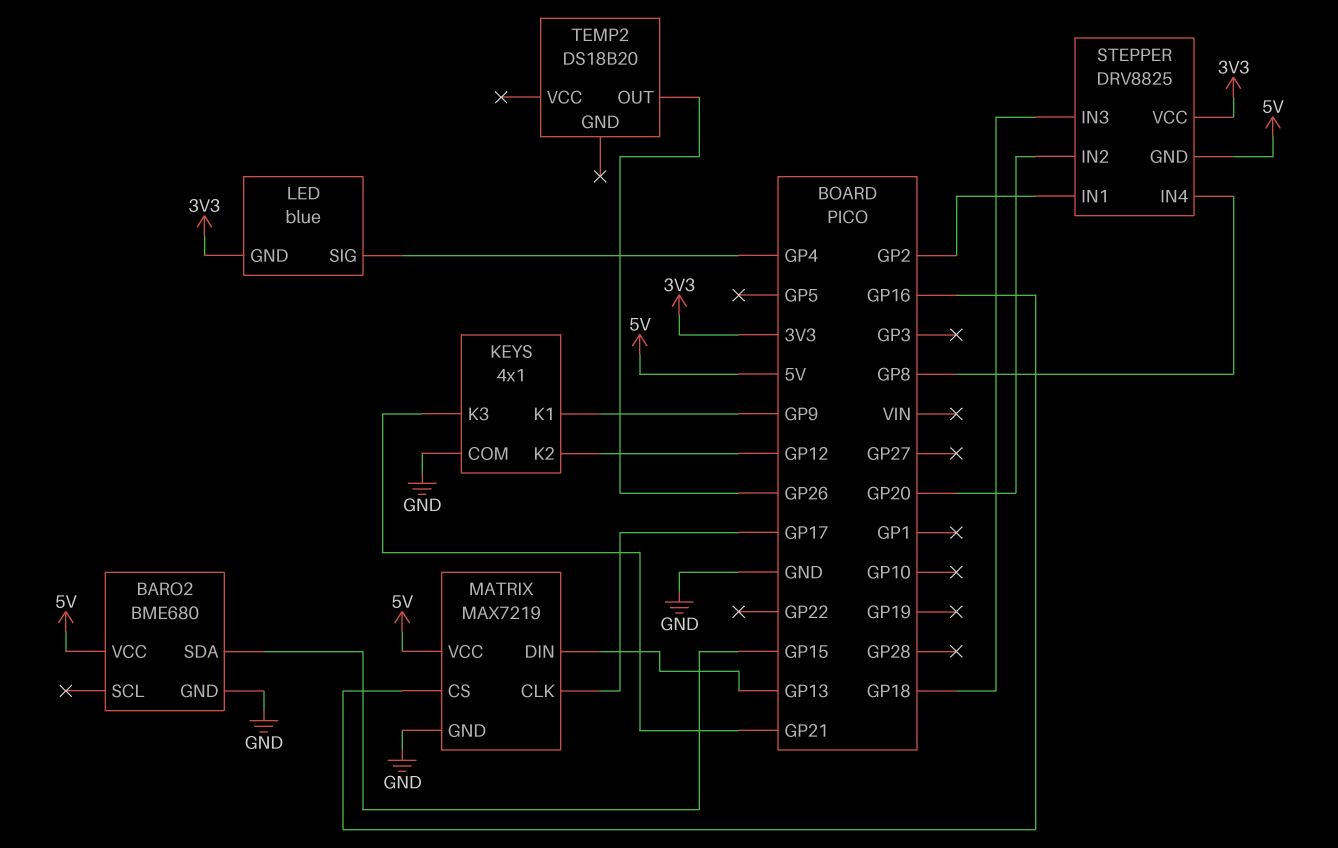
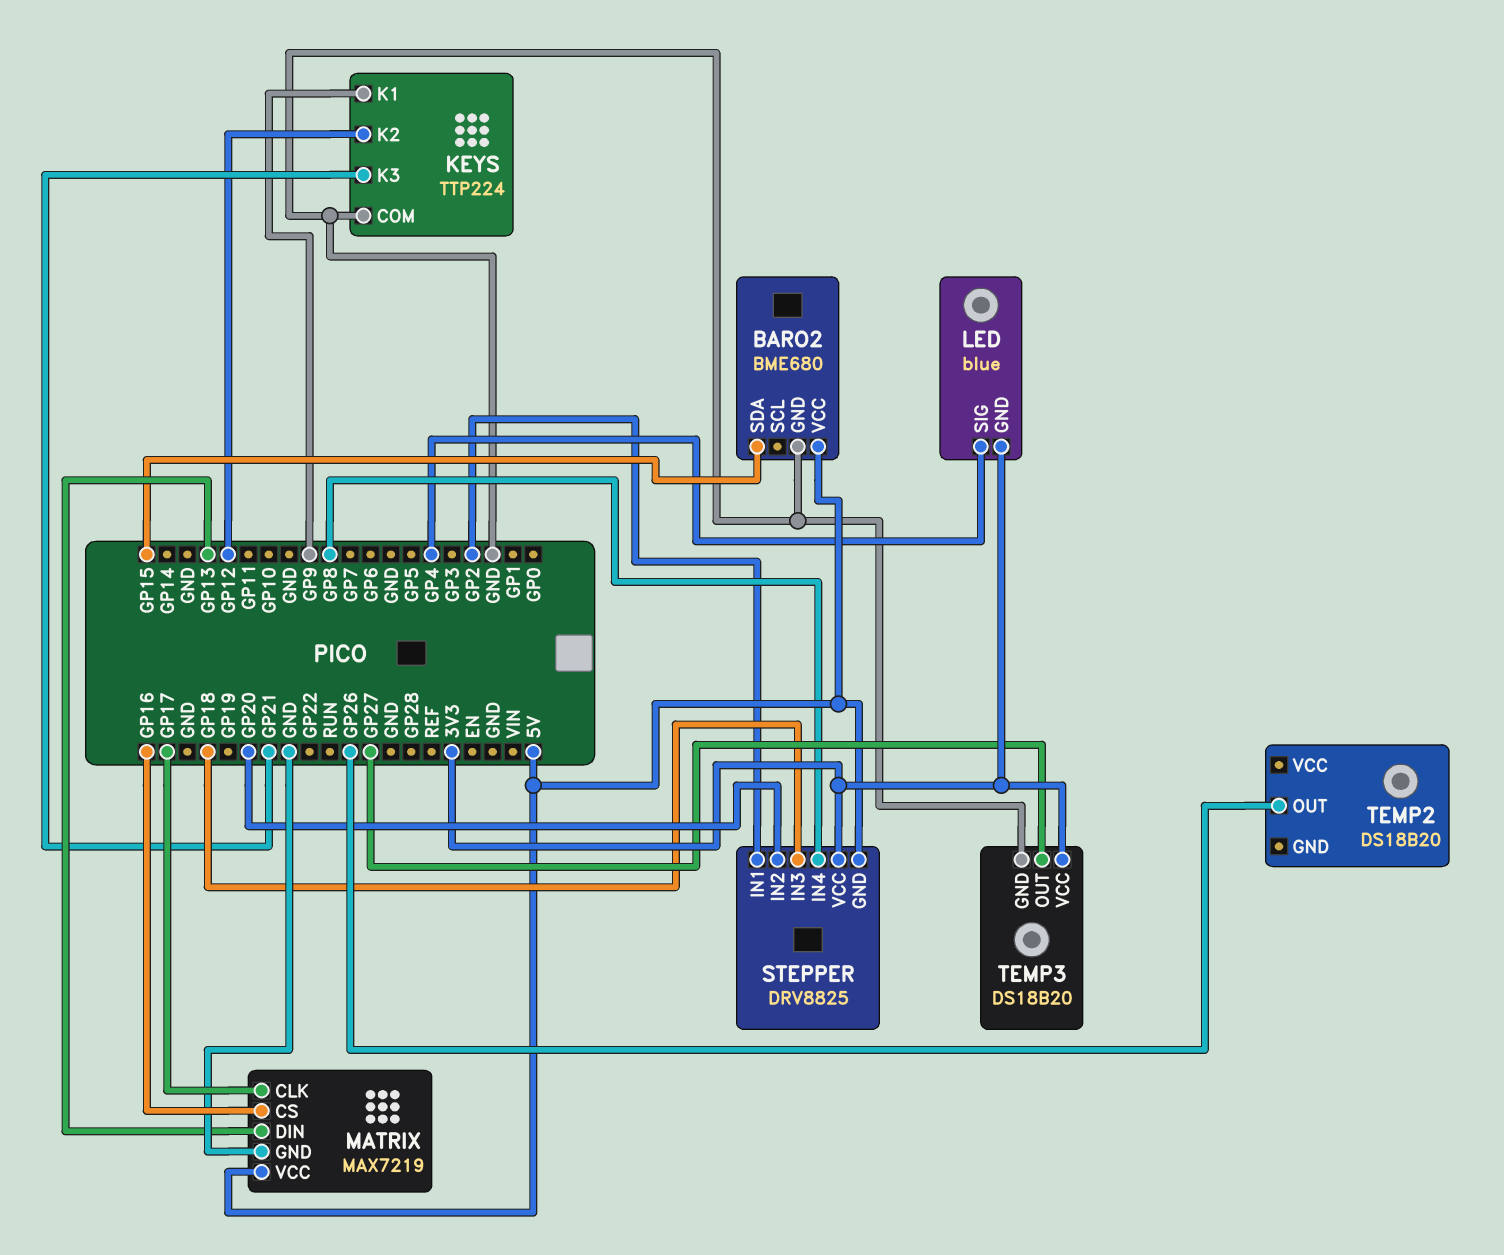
KEYS: 4x1 -> TTP224
TEMP3: none -> DS18B20
TEMP3 pin GND: none -> GND
TEMP3 pin OUT: none -> GP27
TEMP3 pin VCC: none -> 3V3

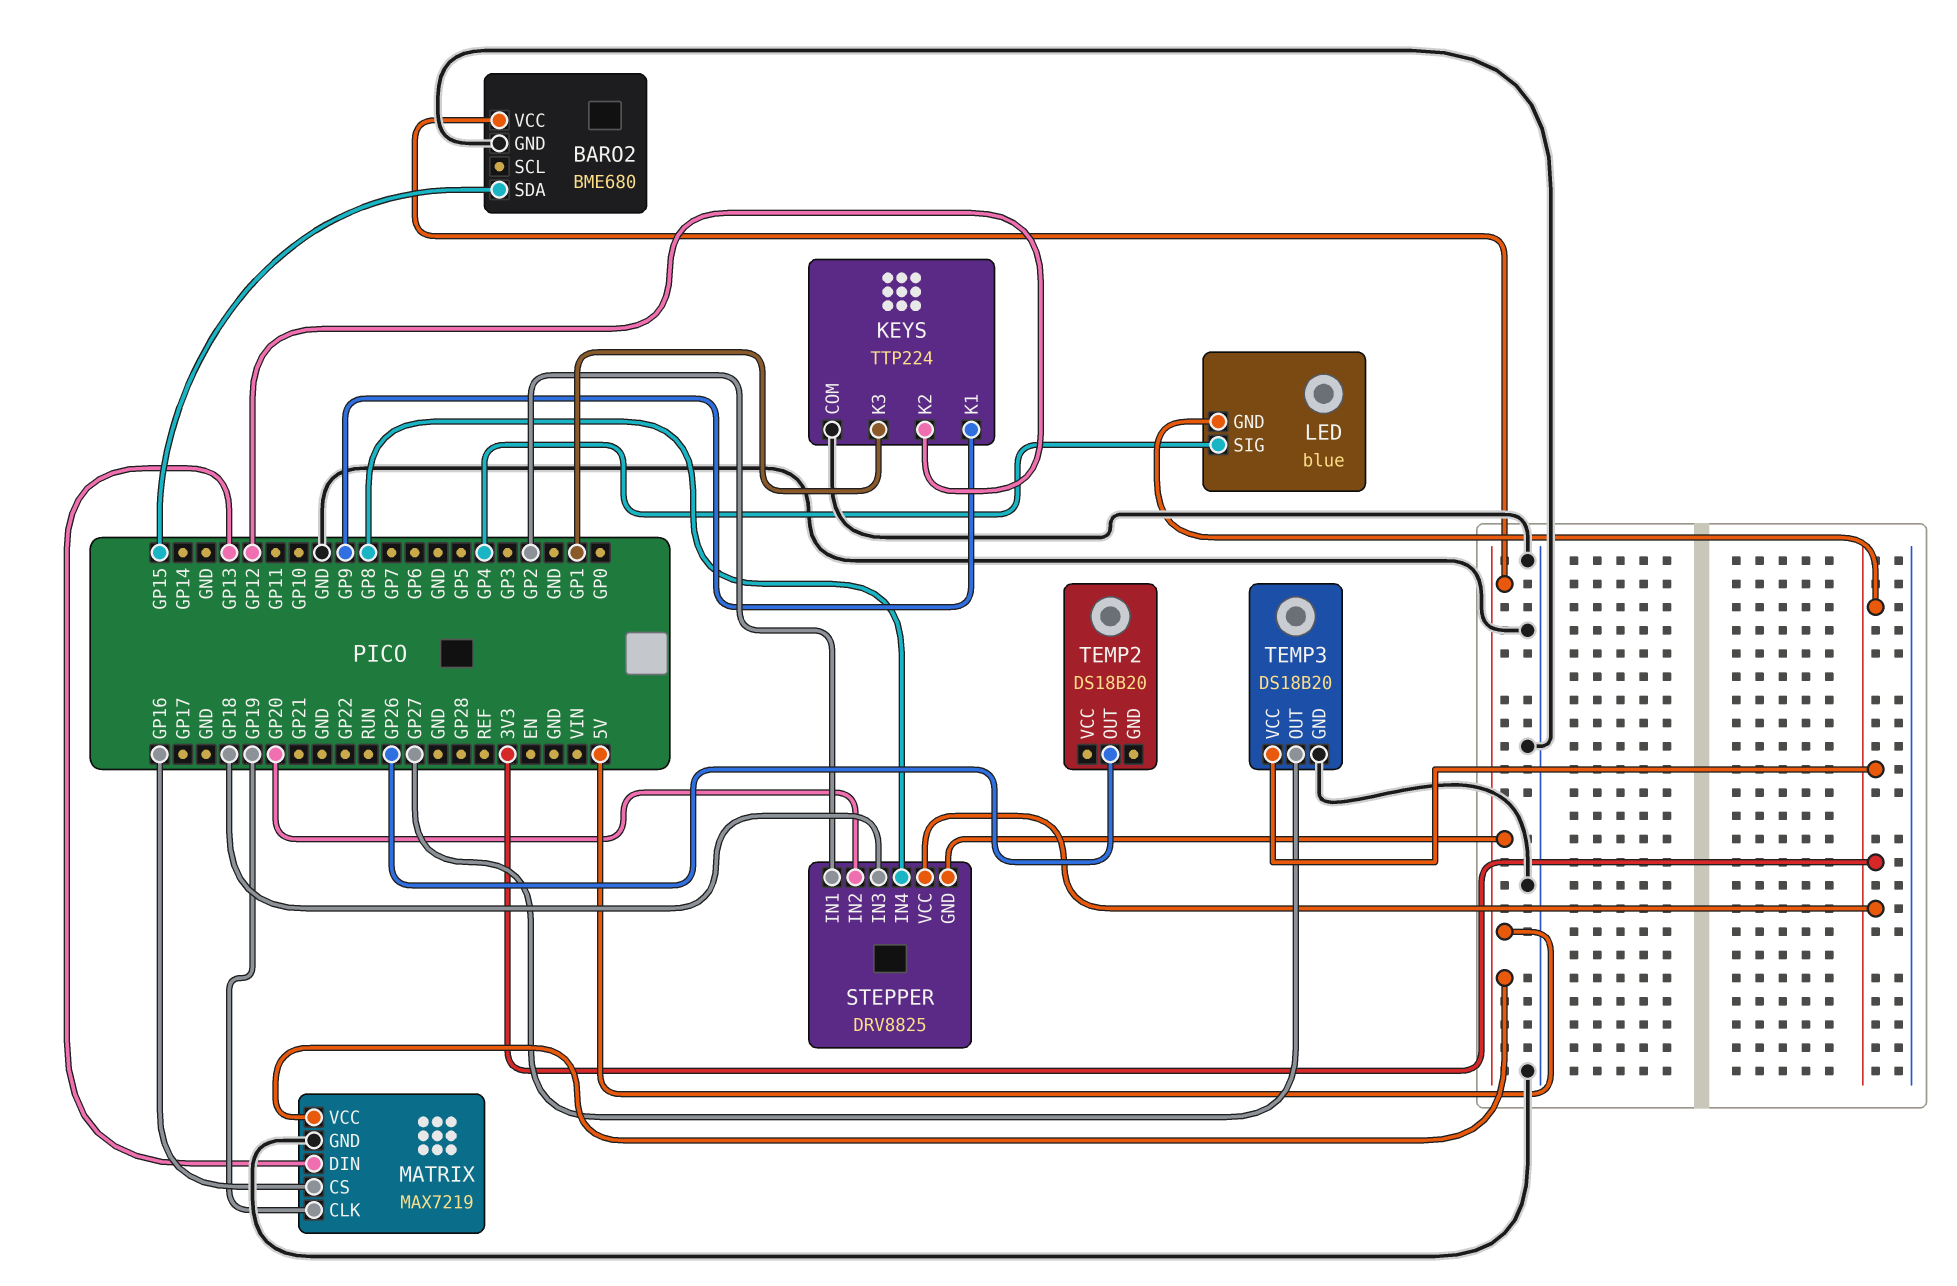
KEYS pin K3: GP21 -> GP1
MATRIX pin CLK: GP17 -> GP19

